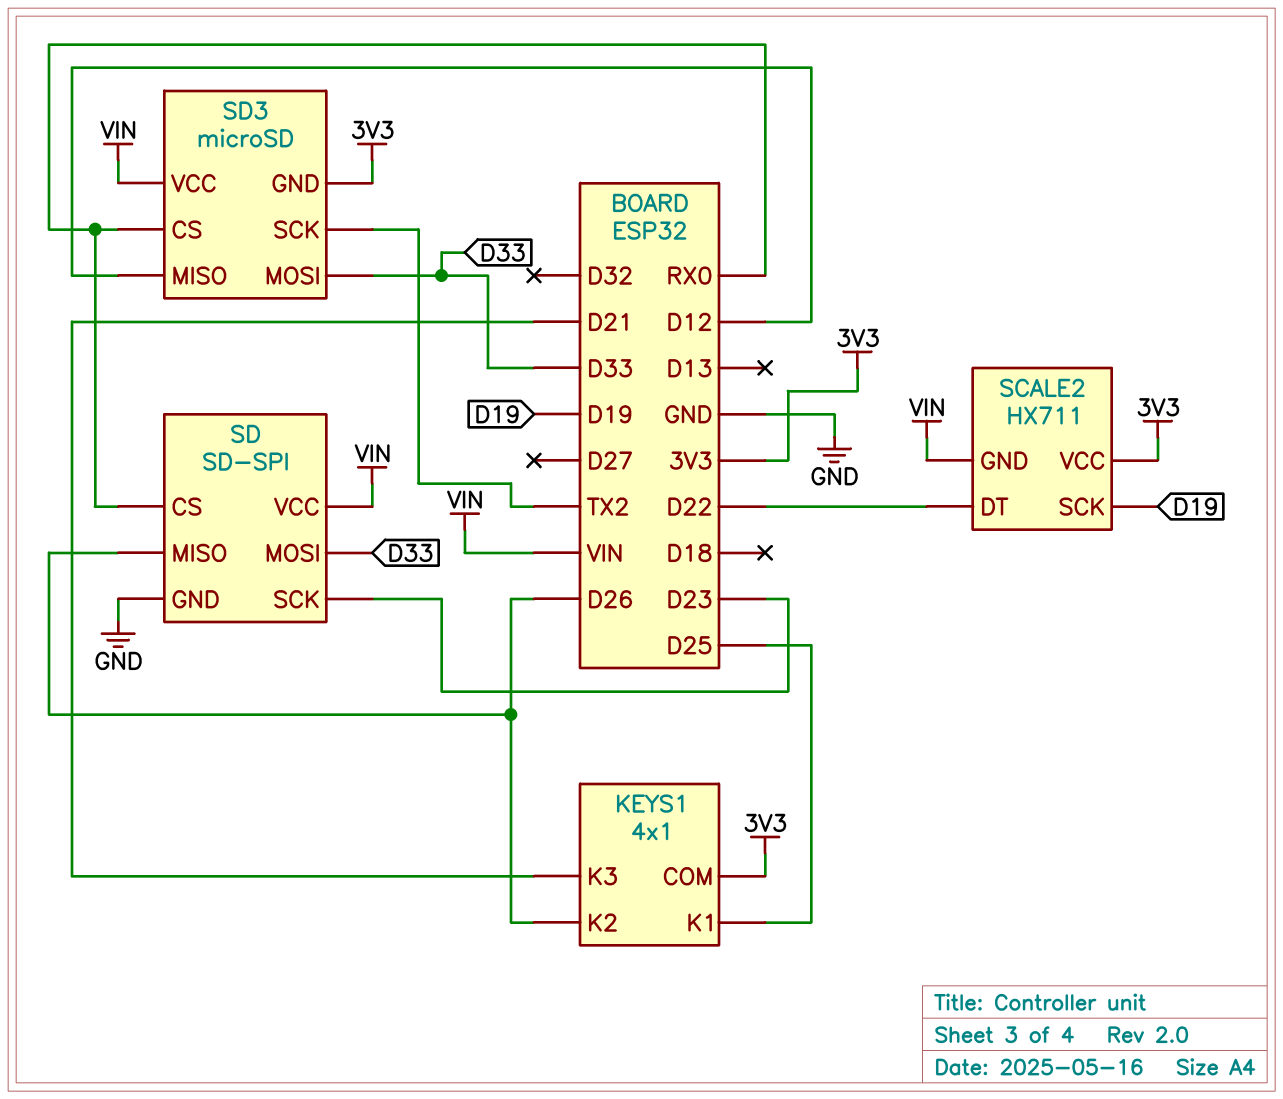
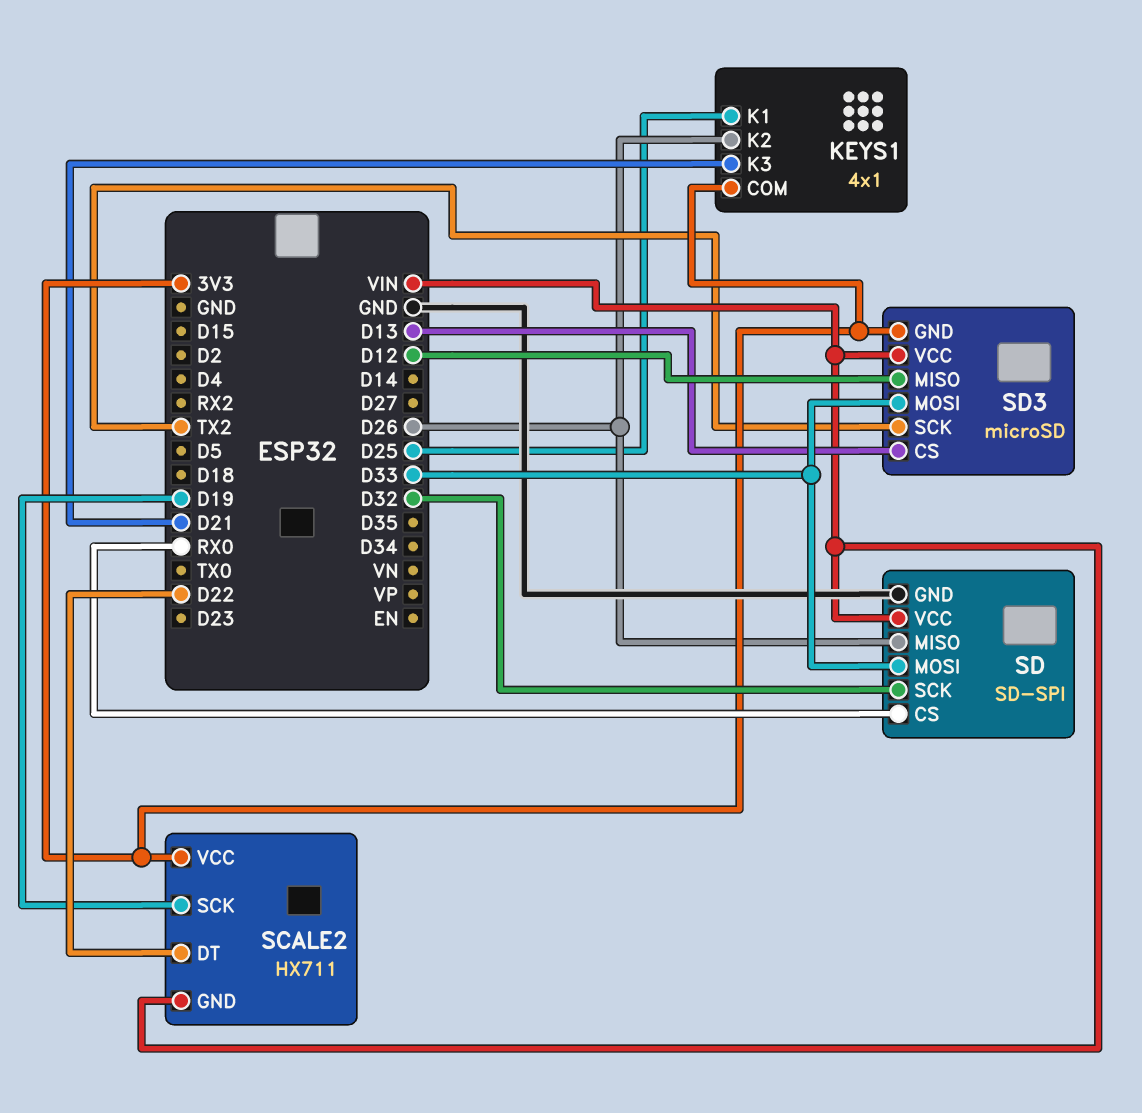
SD pin SCK: D23 -> D32
SD3 pin CS: RX0 -> D13

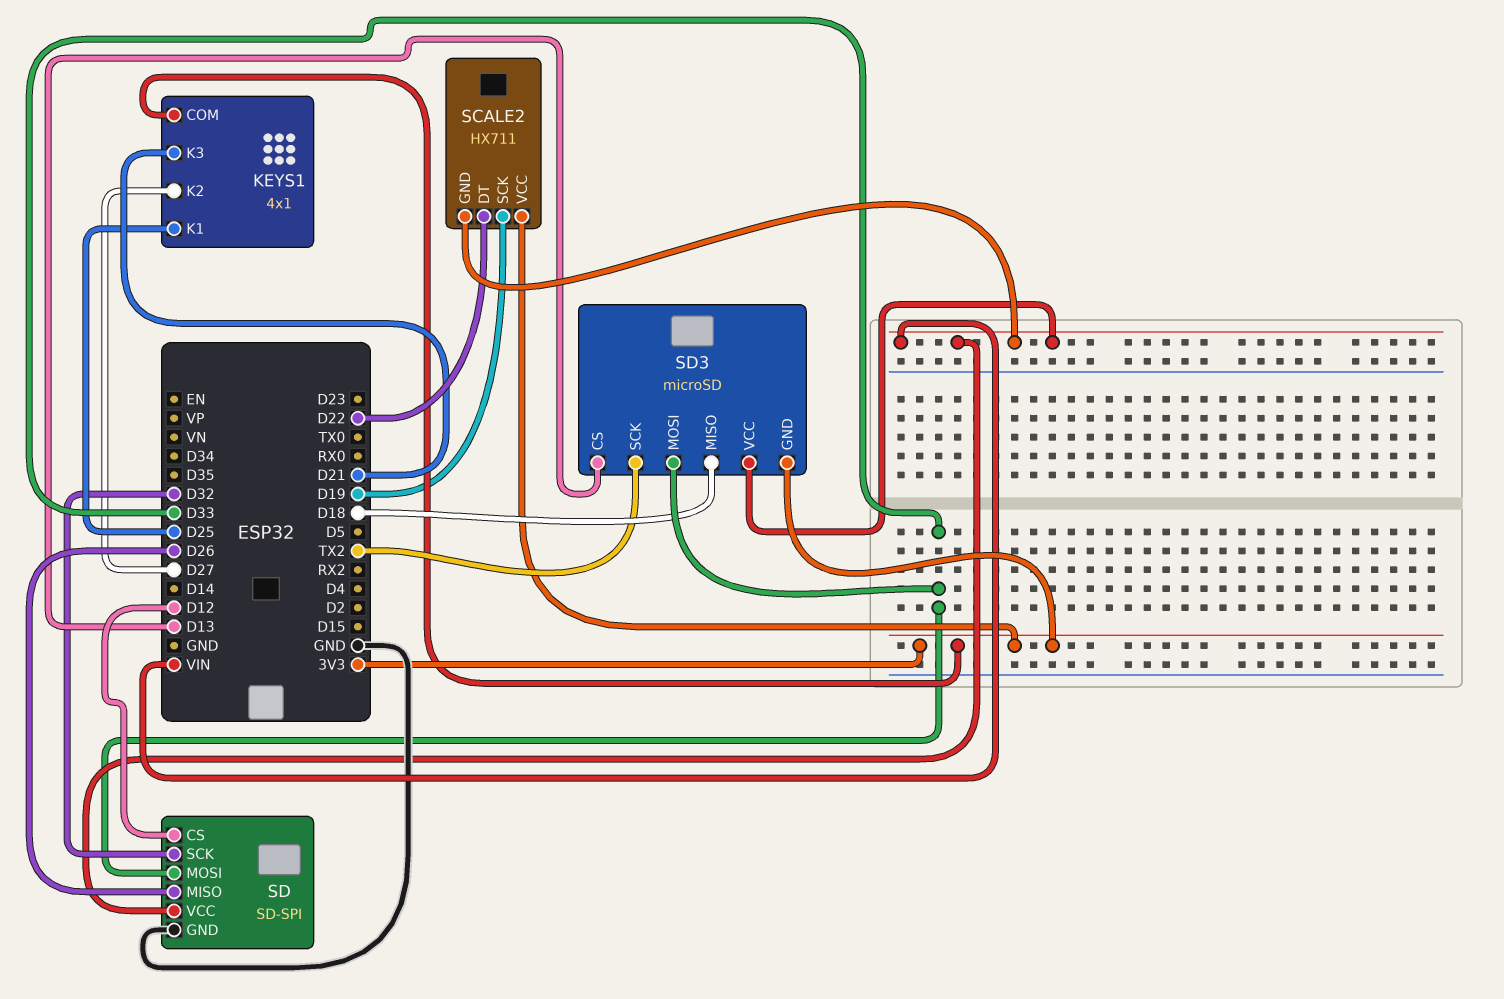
KEYS1 pin K2: D26 -> D27
SD pin CS: RX0 -> D12
SD3 pin MISO: D12 -> D18

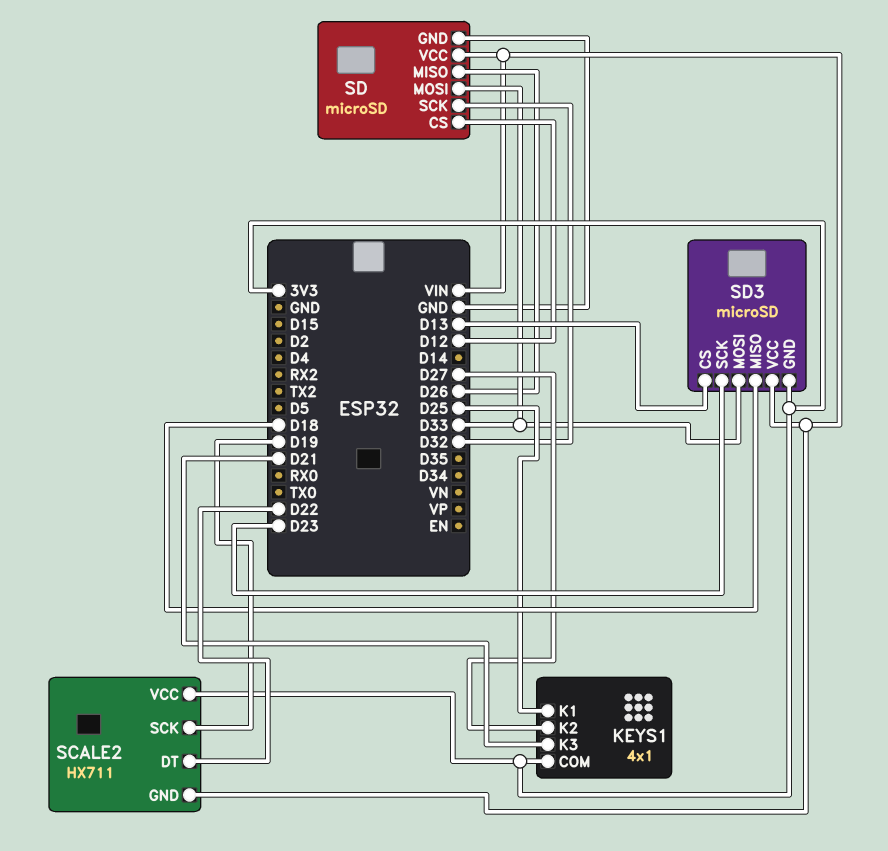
SD: SD-SPI -> microSD
SD3 pin SCK: TX2 -> D23

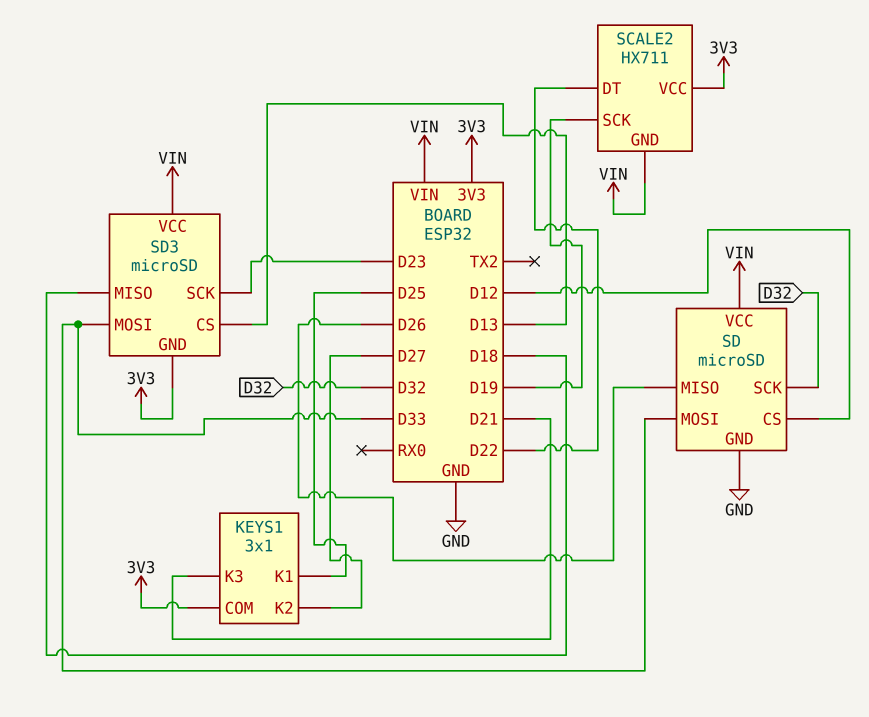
KEYS1: 4x1 -> 3x1

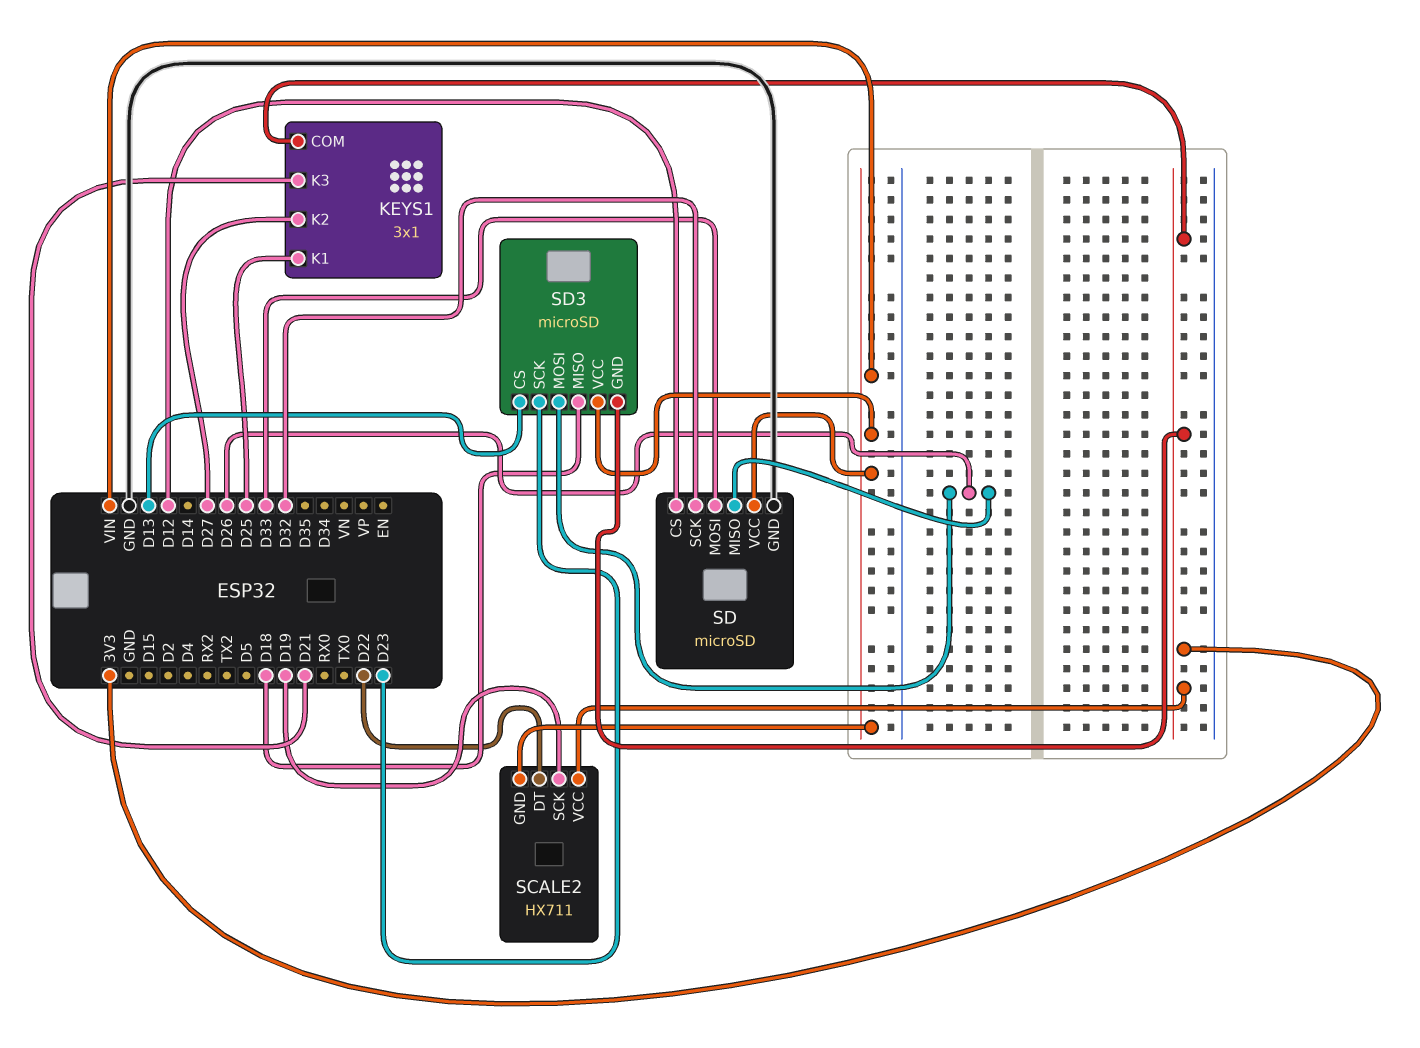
SD3 pin MOSI: D33 -> D26

